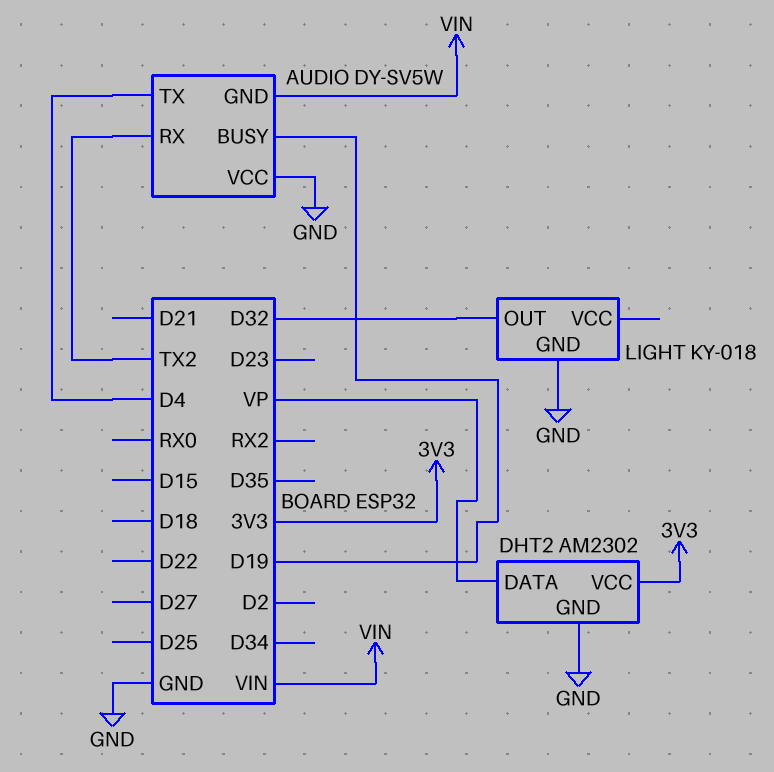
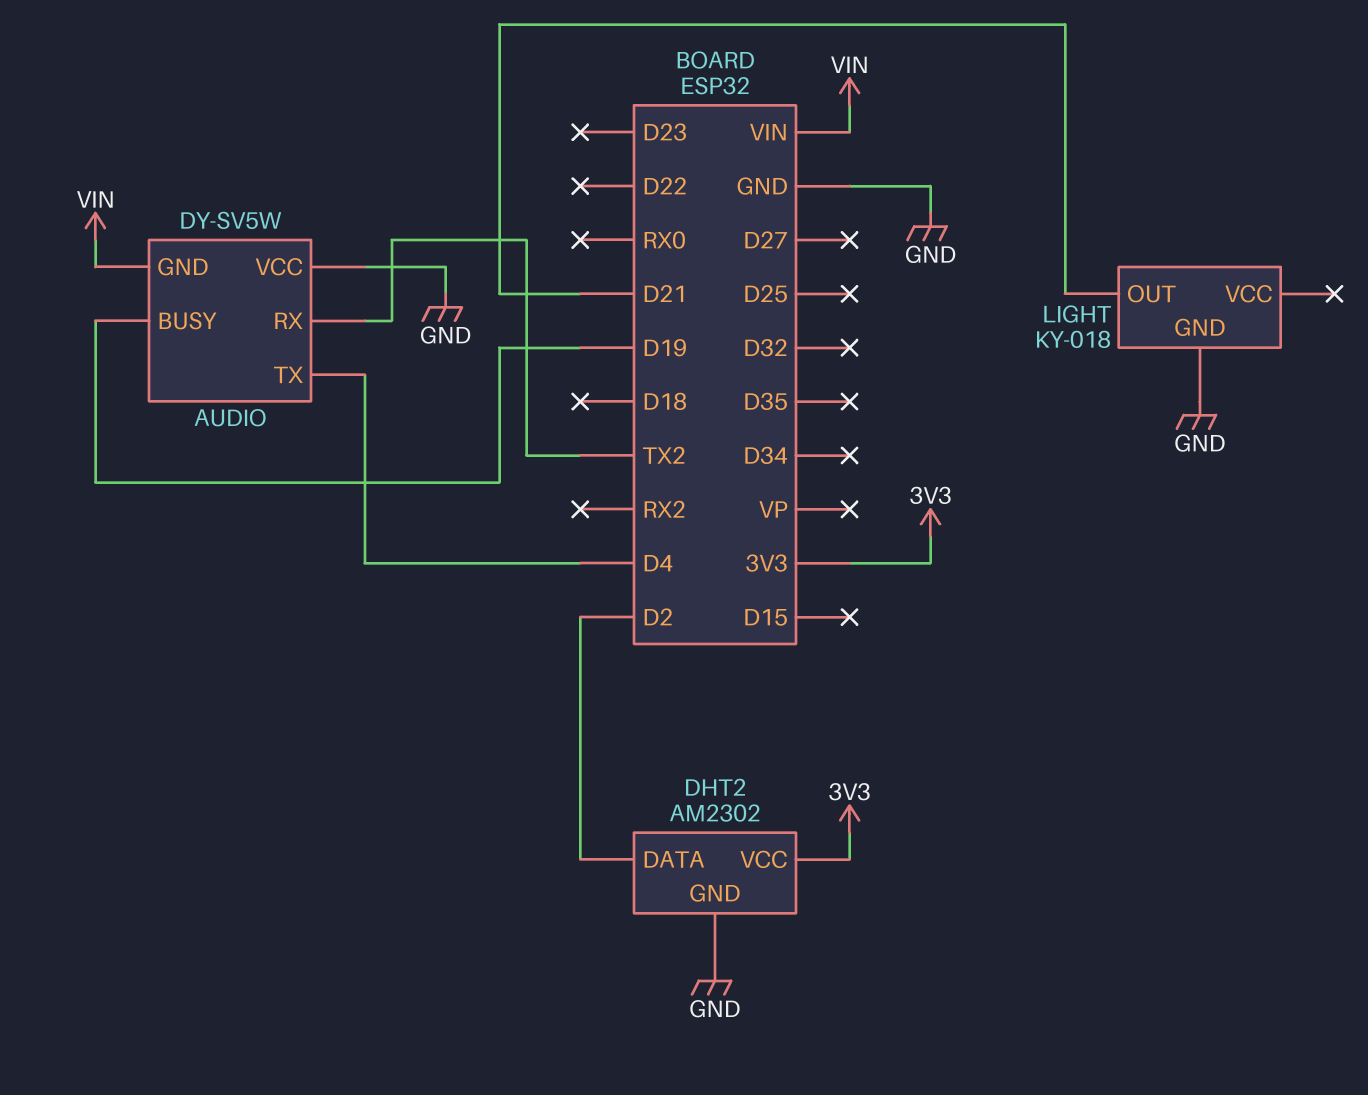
DHT2 pin DATA: VP -> D2
LIGHT pin OUT: D32 -> D21

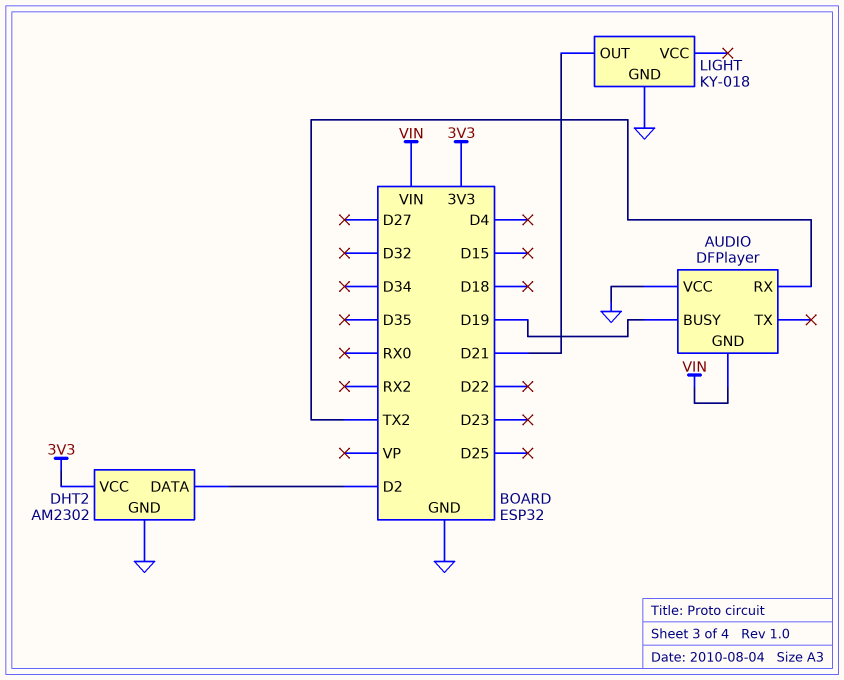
AUDIO: DY-SV5W -> DFPlayer
AUDIO pin TX: D4 -> none

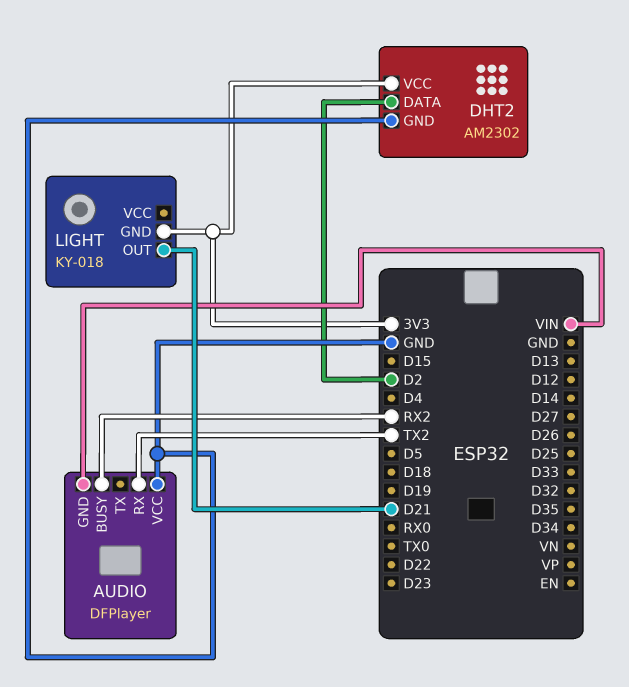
AUDIO pin BUSY: D19 -> RX2
LIGHT pin GND: GND -> 3V3

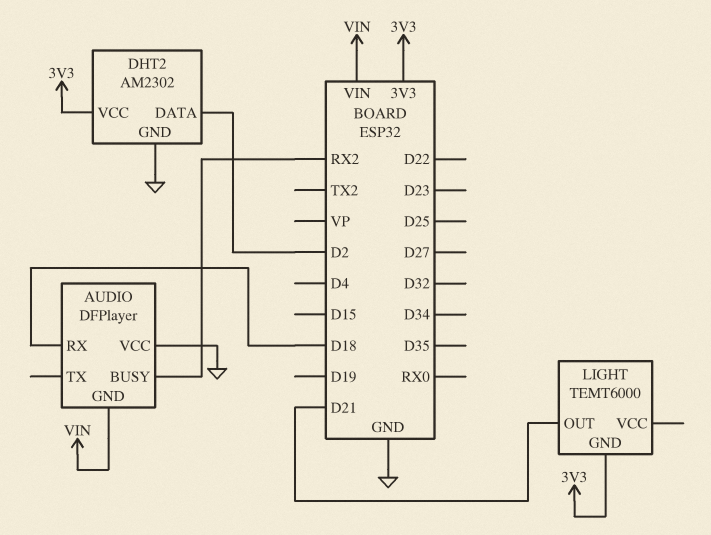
AUDIO pin RX: TX2 -> D18
LIGHT: KY-018 -> TEMT6000

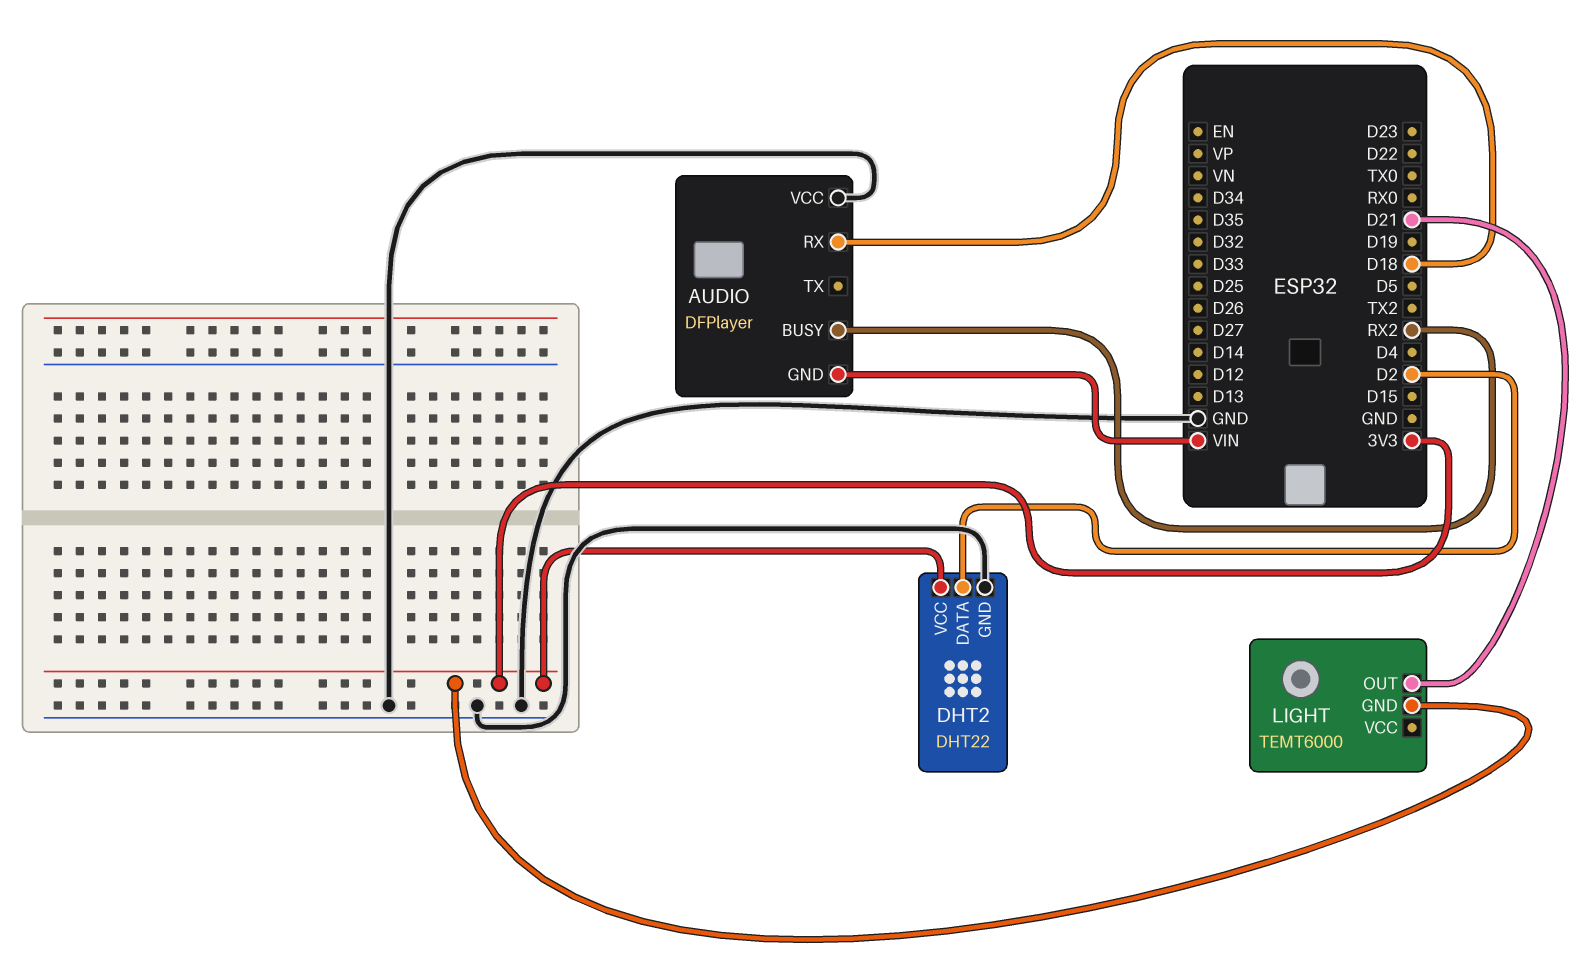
DHT2: AM2302 -> DHT22

